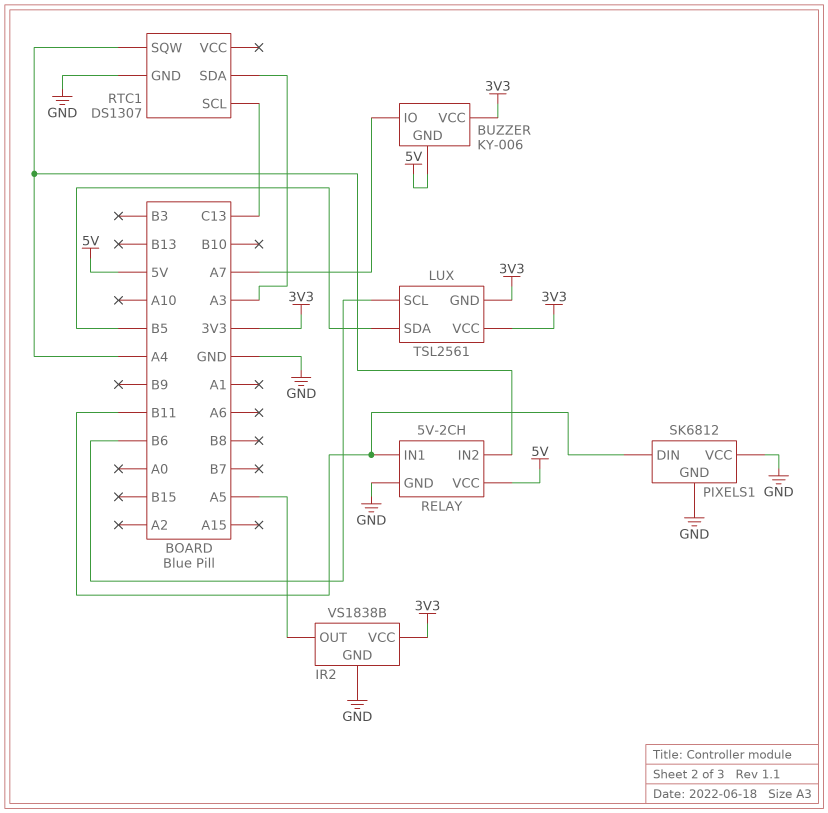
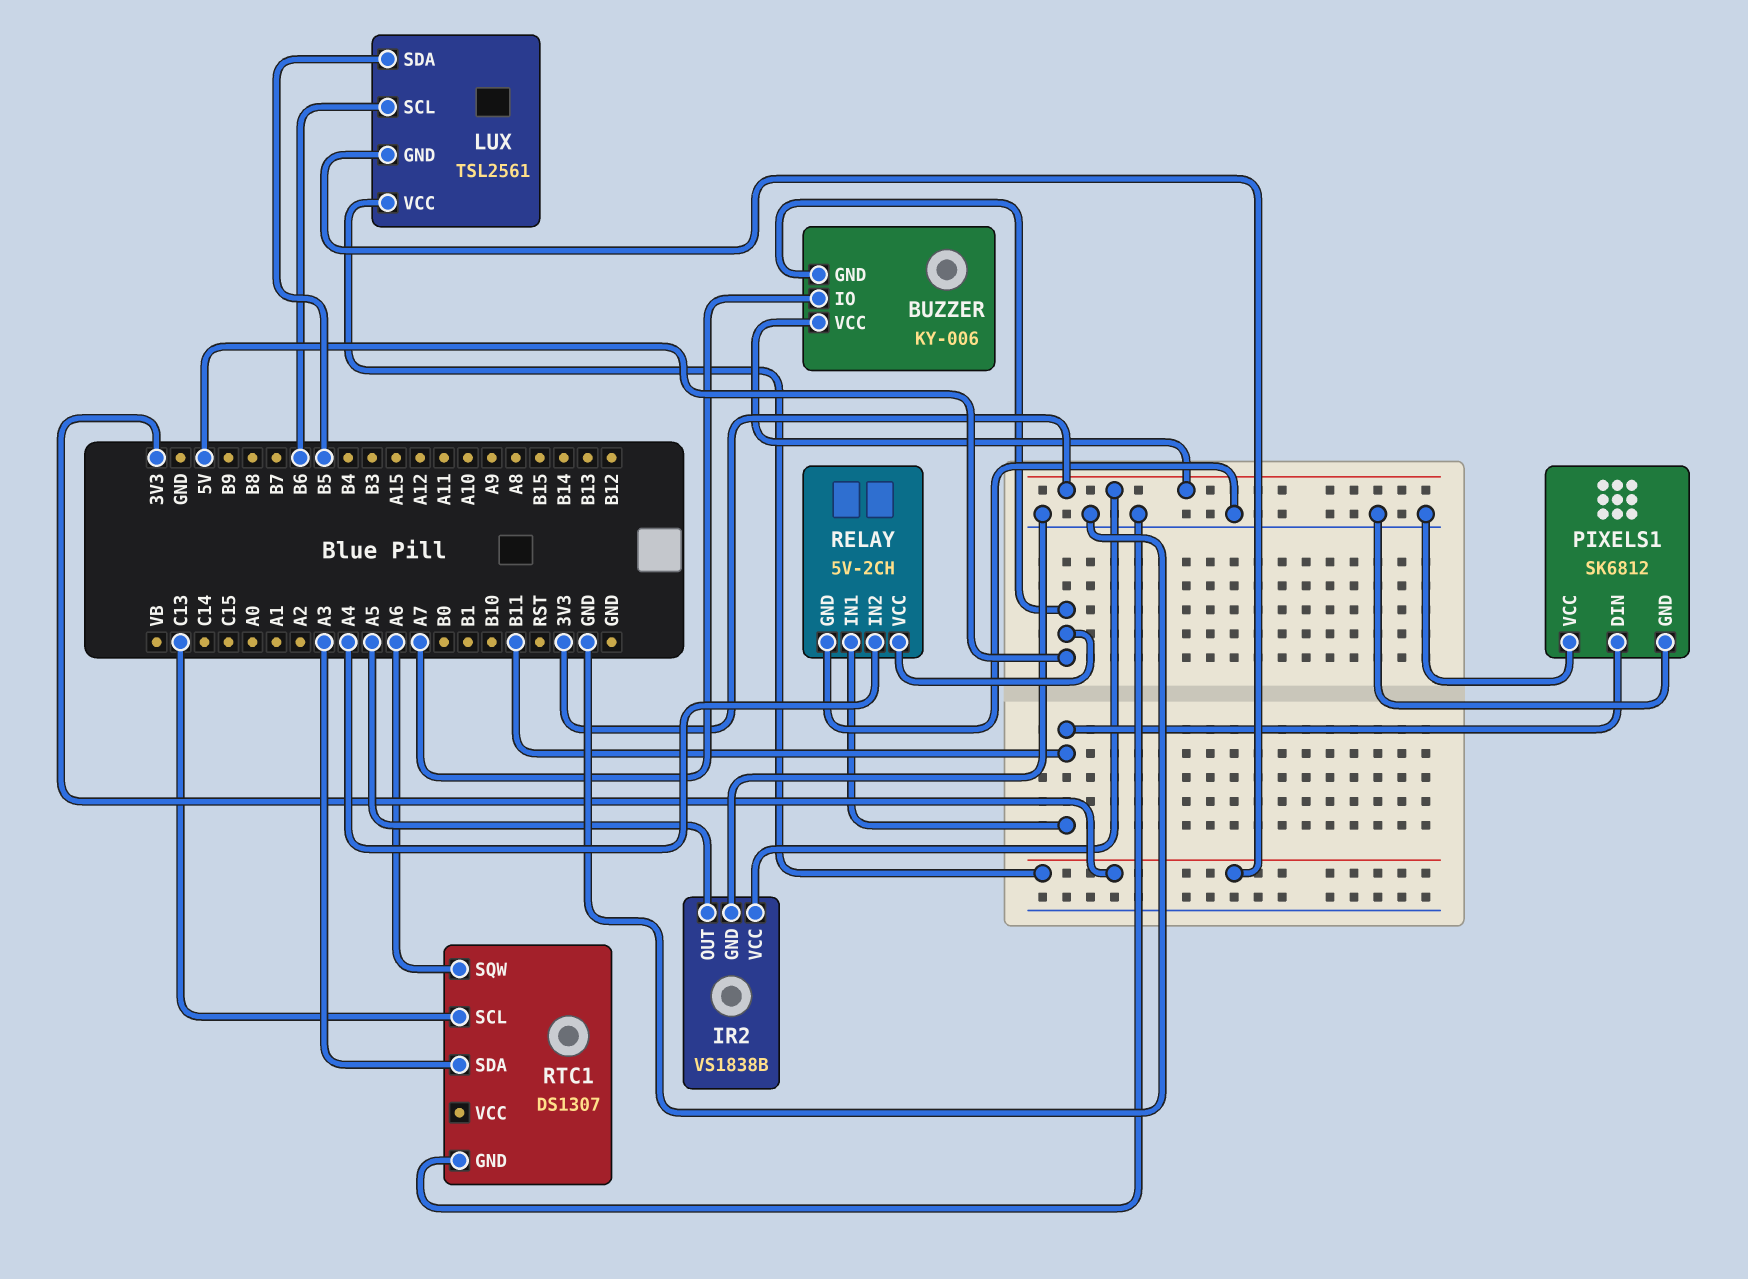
RTC1 pin SQW: A4 -> A6

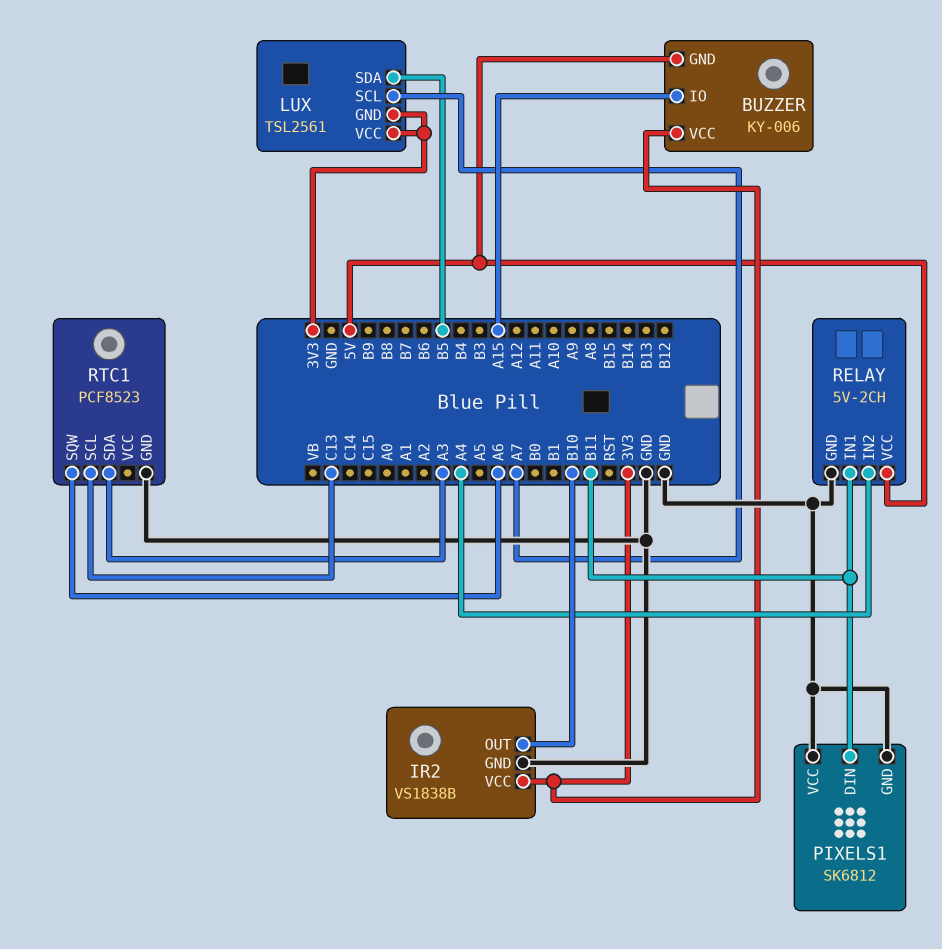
BUZZER pin IO: A7 -> A15
IR2 pin OUT: A5 -> B10
LUX pin SCL: B6 -> A7
RTC1: DS1307 -> PCF8523

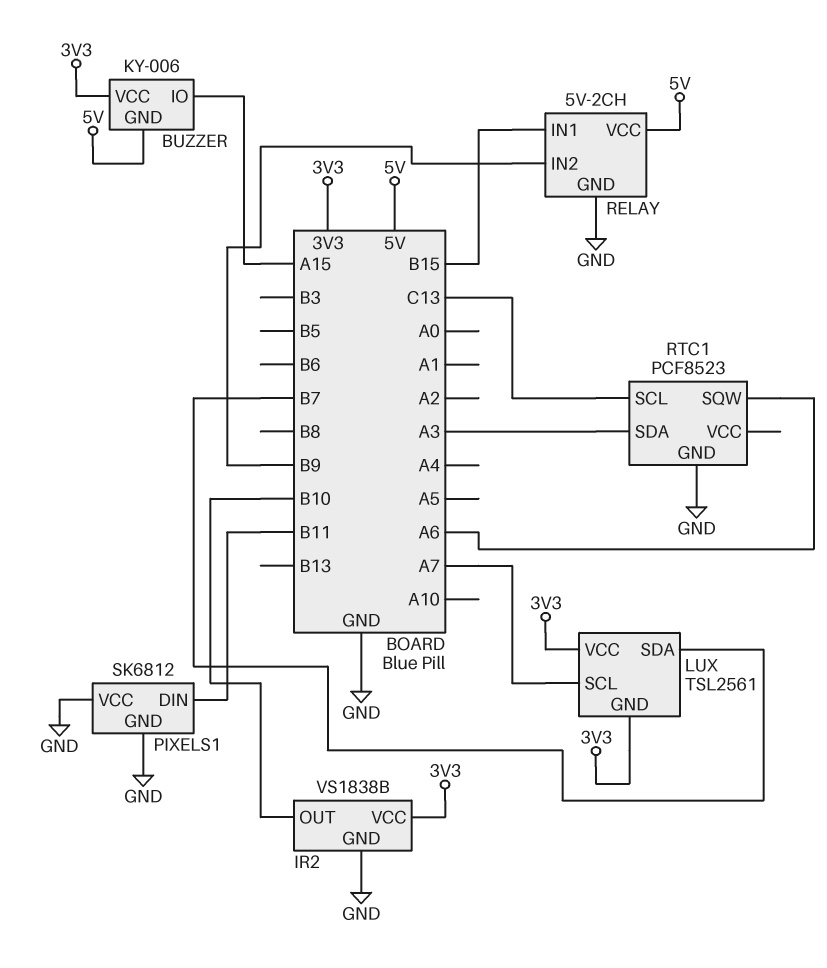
LUX pin SDA: B5 -> B7
RELAY pin IN1: B11 -> B15
RELAY pin IN2: A4 -> B9

